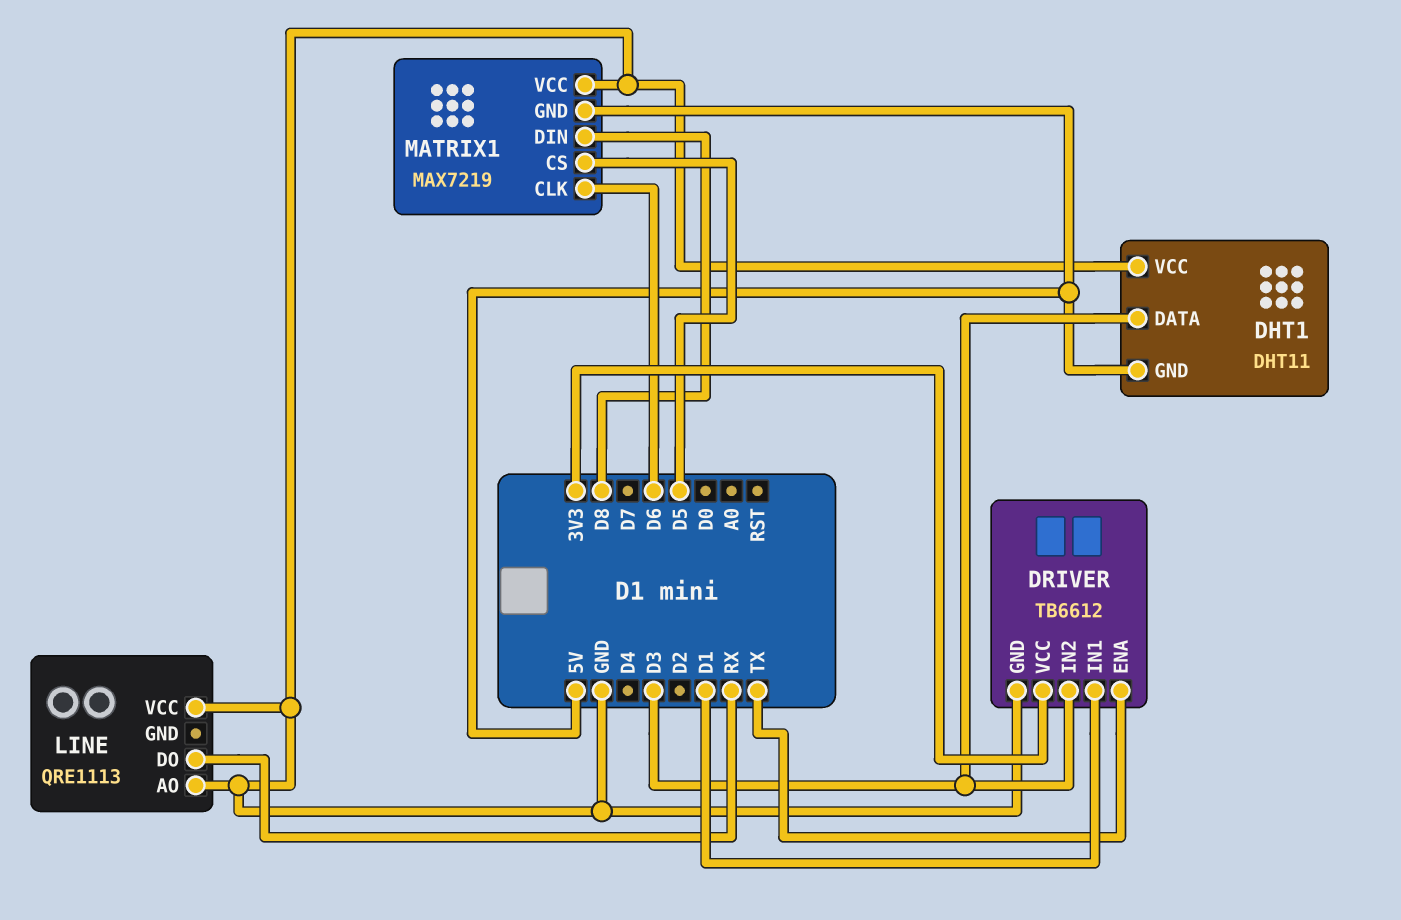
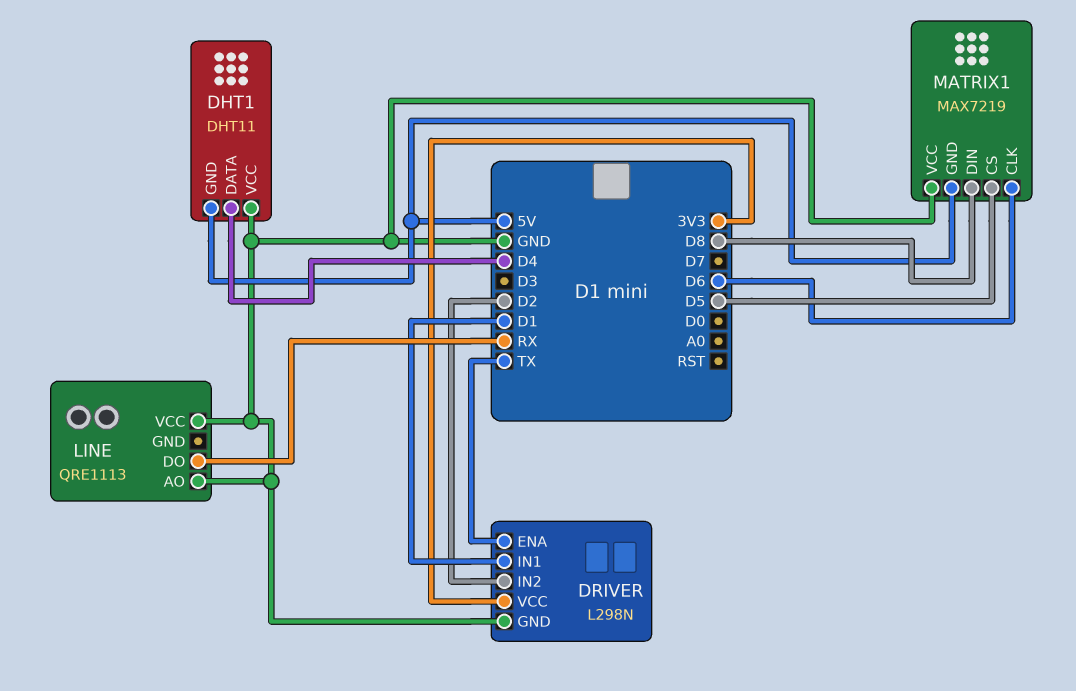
DHT1 pin DATA: D3 -> D4
DRIVER: TB6612 -> L298N
DRIVER pin IN2: D3 -> D2

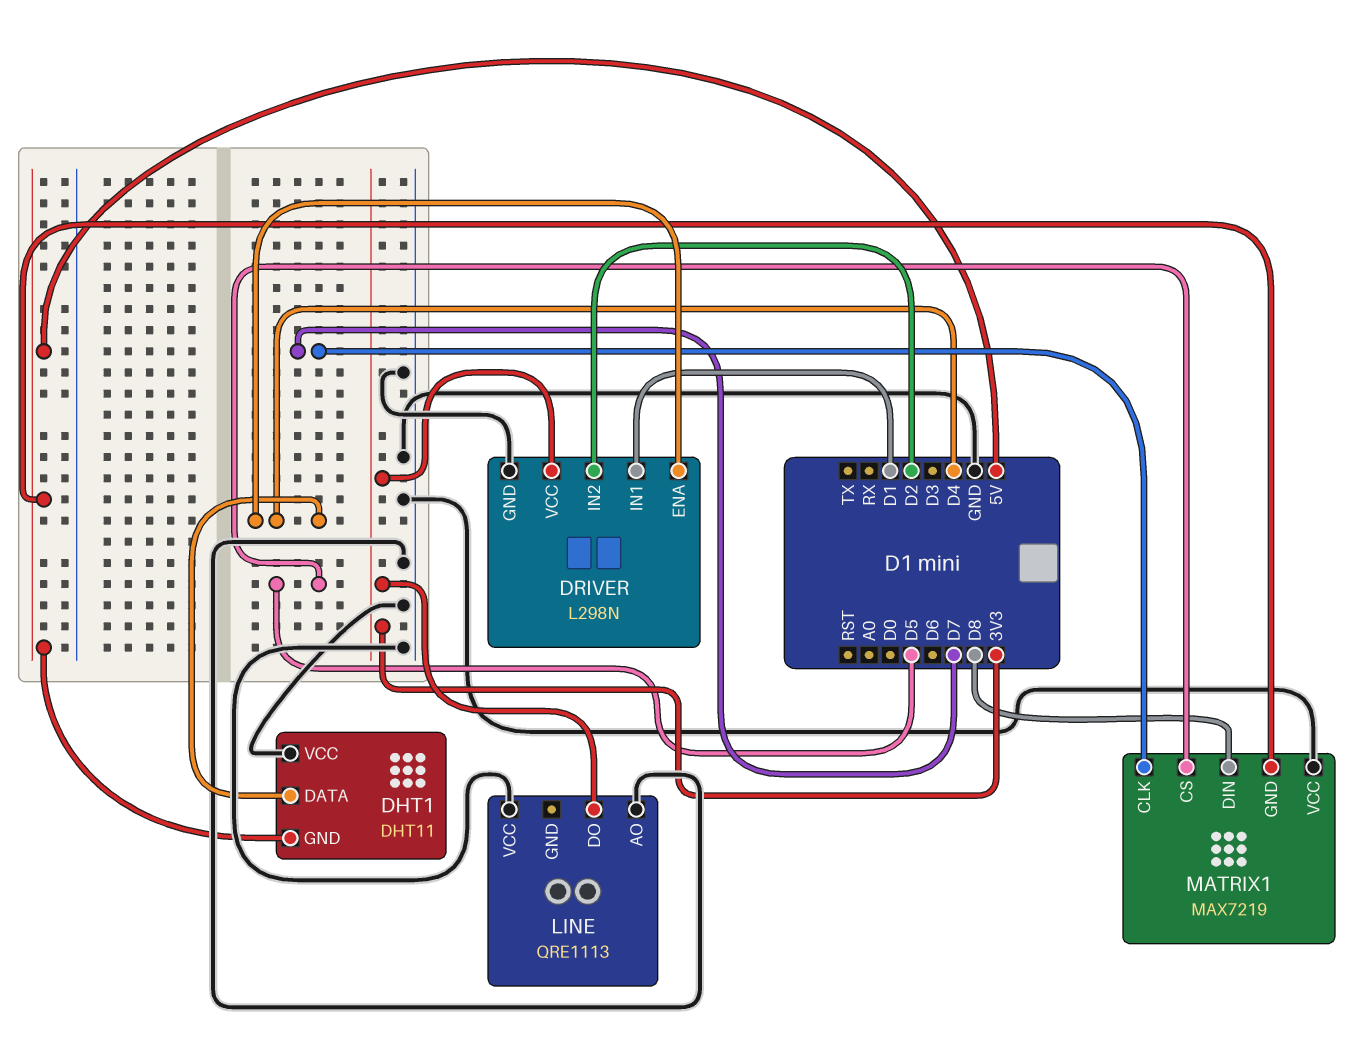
DRIVER pin ENA: TX -> D4
LINE pin DO: RX -> 3V3
MATRIX1 pin CLK: D6 -> D7

